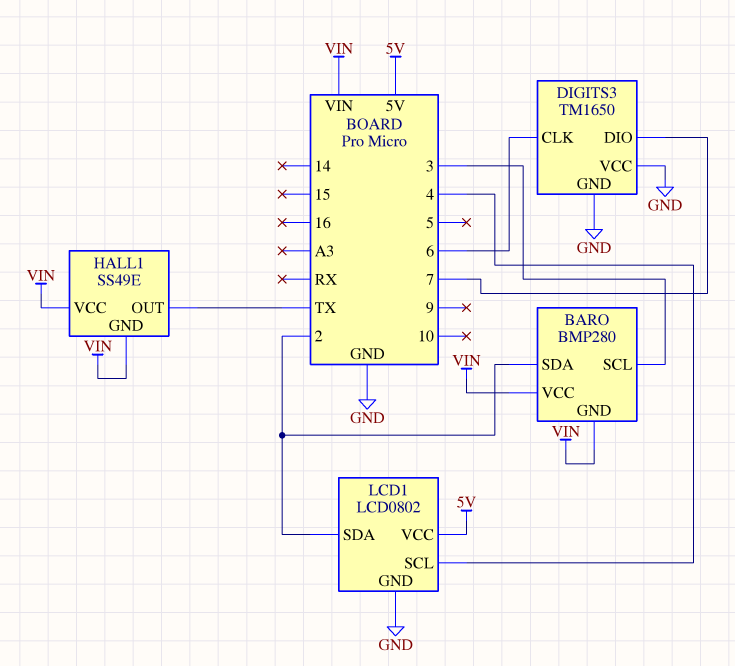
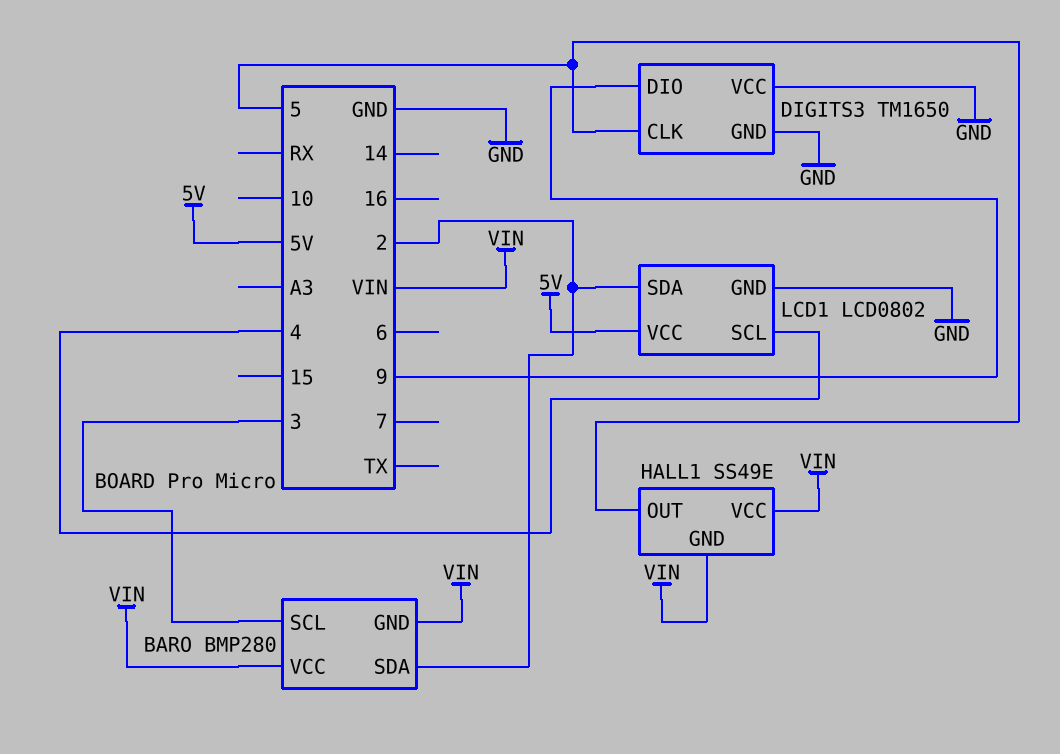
DIGITS3 pin CLK: 6 -> 5
DIGITS3 pin DIO: 7 -> 9
HALL1 pin OUT: TX -> 5

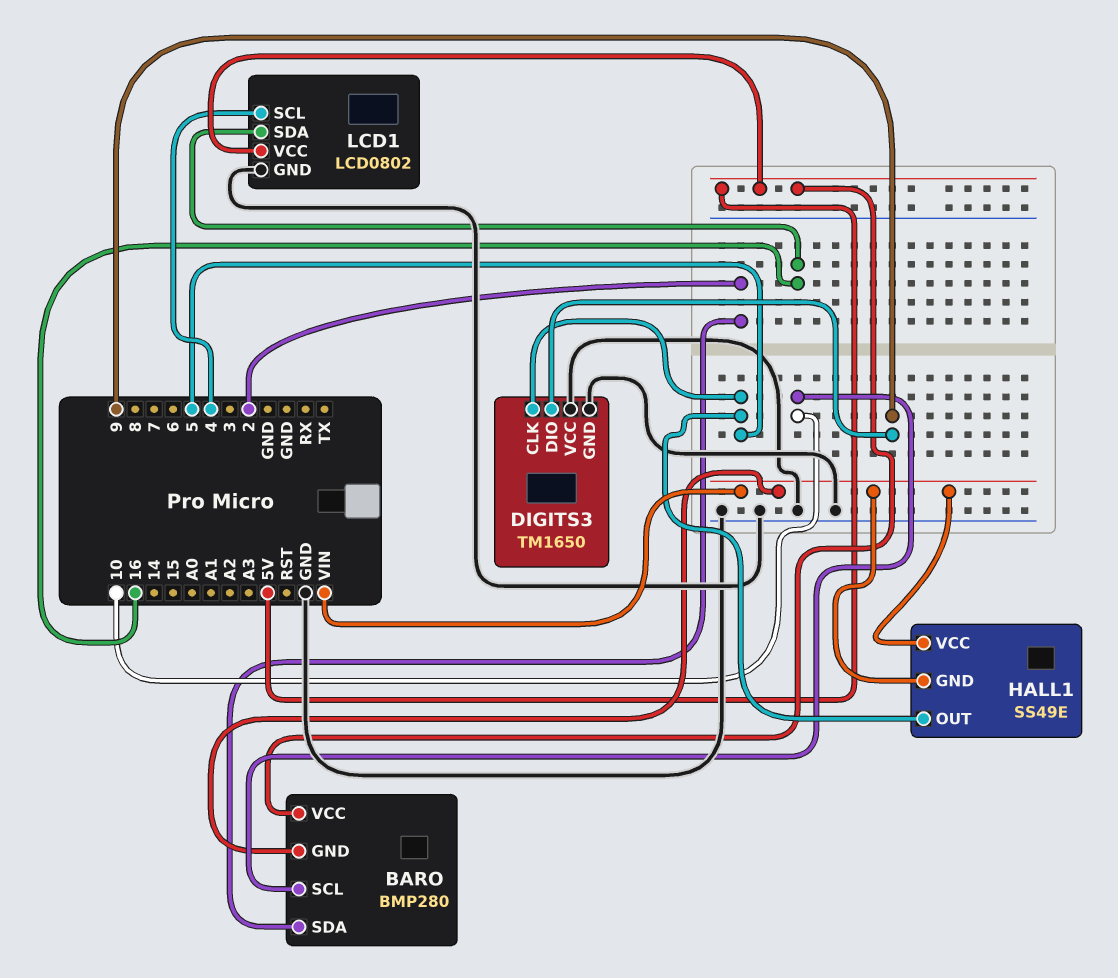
BARO pin SCL: 3 -> 10
BARO pin VCC: VIN -> 5V
LCD1 pin SDA: 2 -> 16

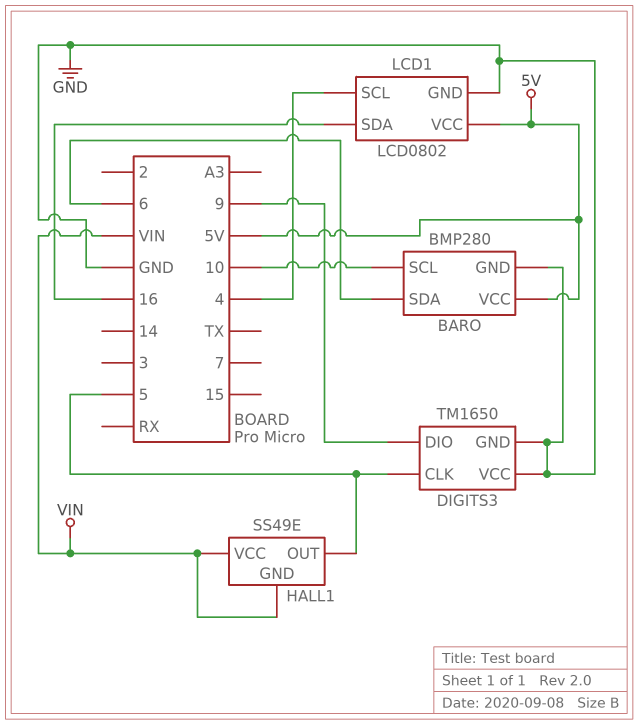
BARO pin GND: VIN -> GND
BARO pin SDA: 2 -> 6

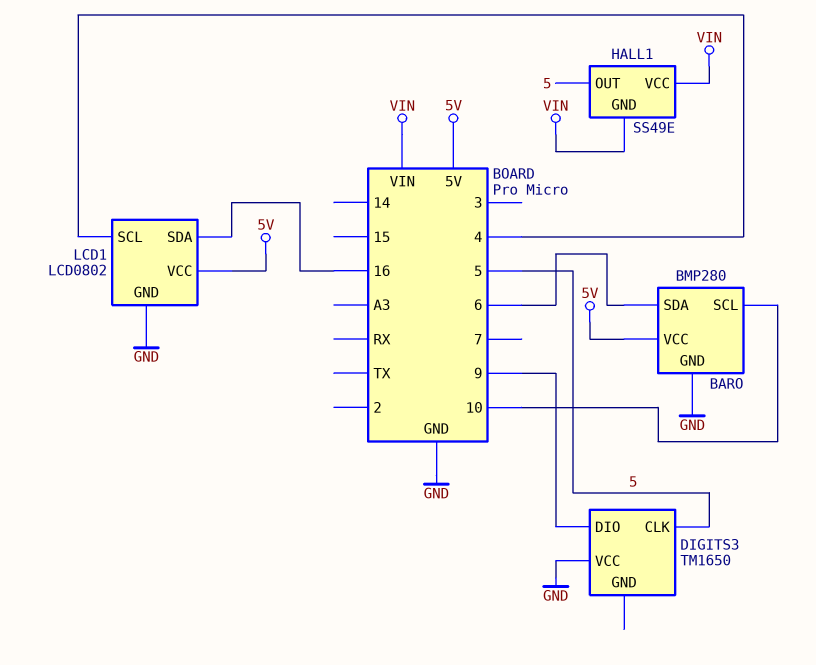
DIGITS3 pin GND: GND -> none

